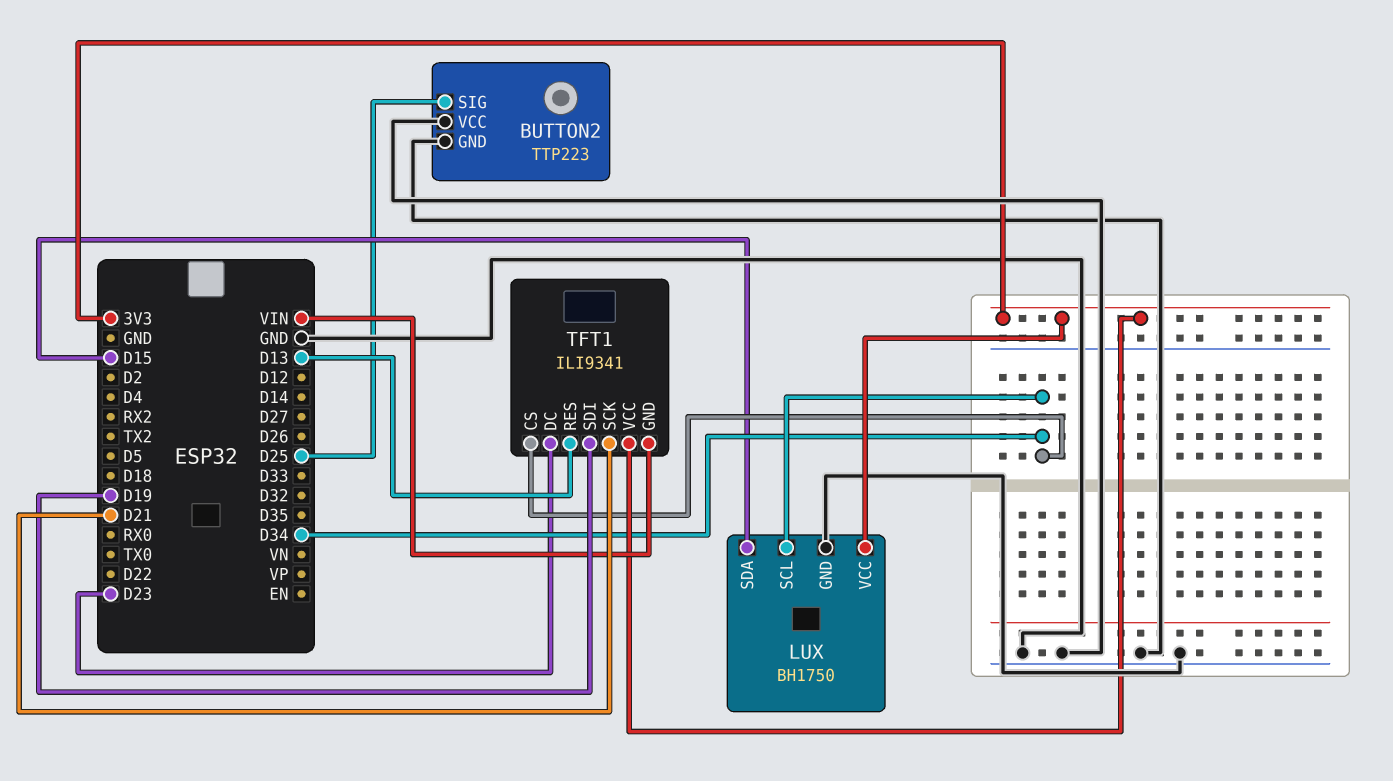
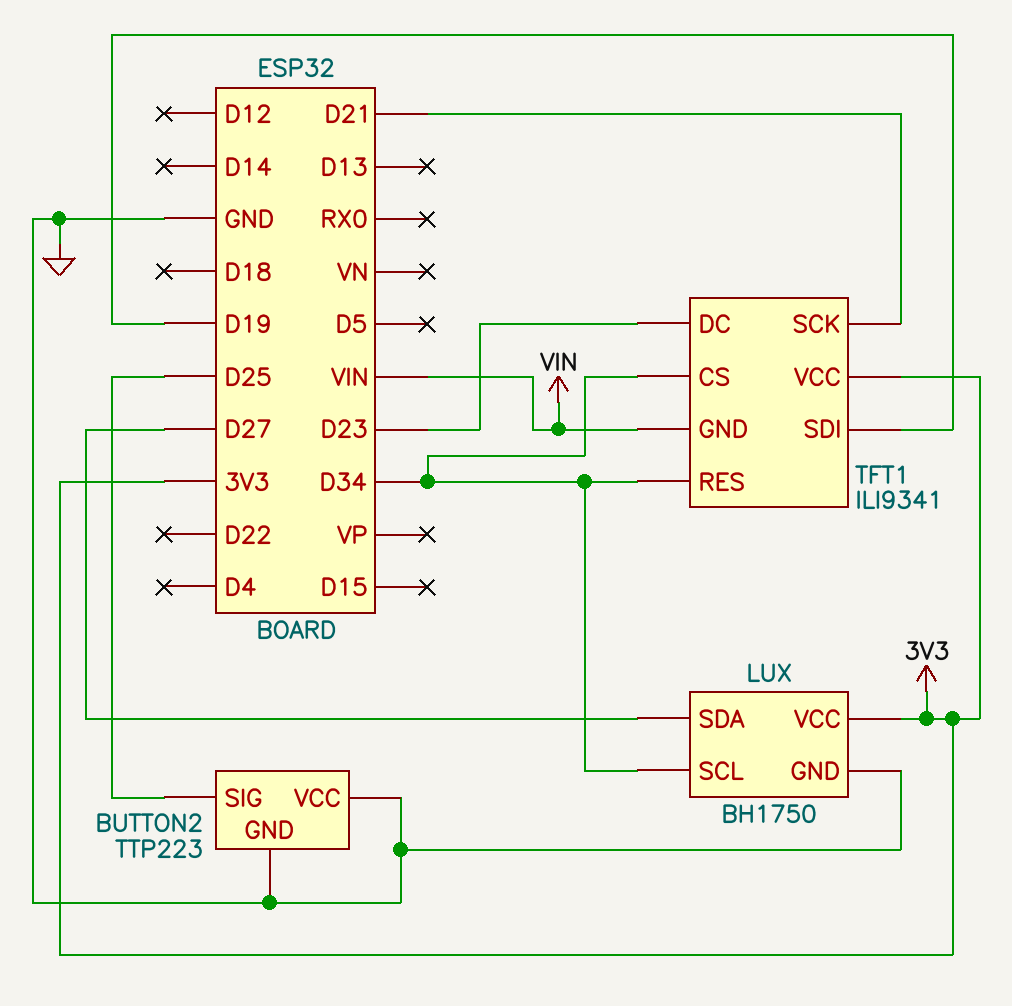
LUX pin SDA: D15 -> D27
TFT1 pin RES: D13 -> D34

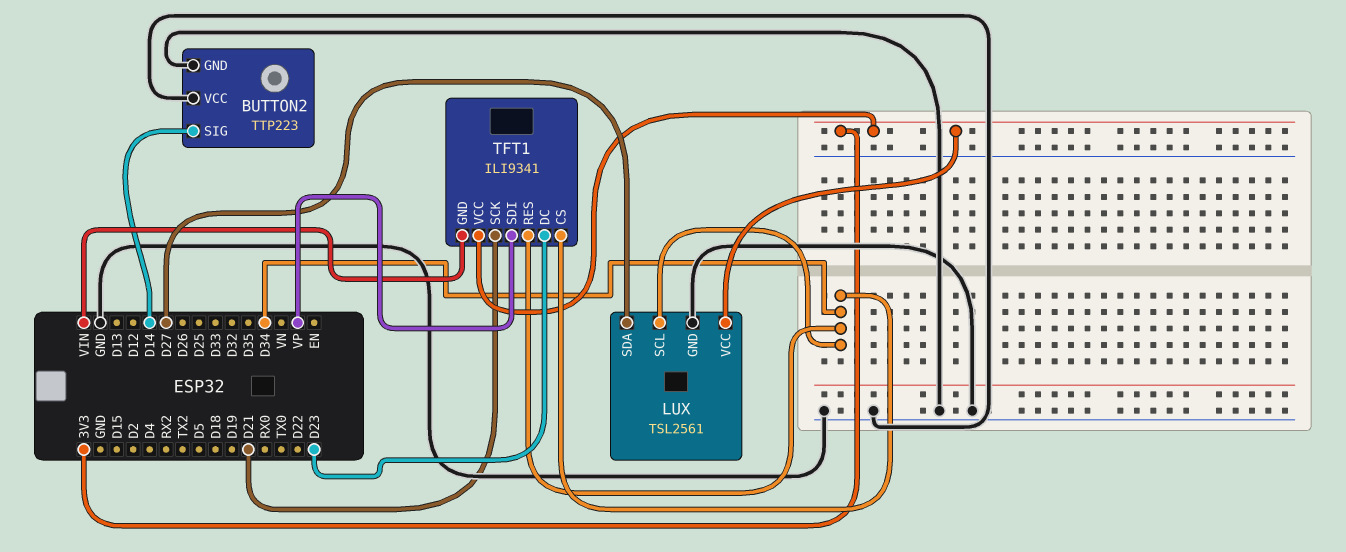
BUTTON2 pin SIG: D25 -> D14
LUX: BH1750 -> TSL2561
TFT1 pin SDI: D19 -> VP

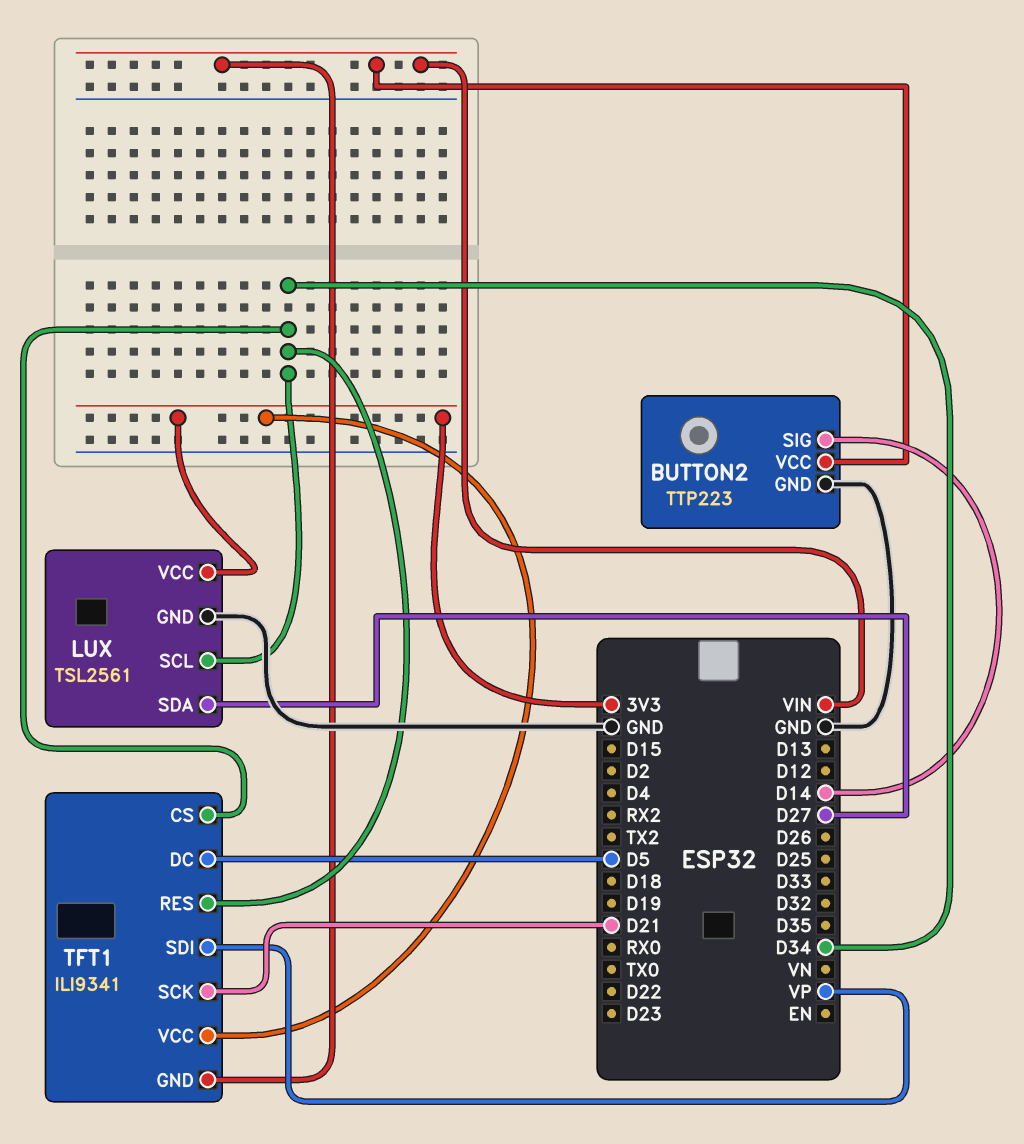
BUTTON2 pin VCC: GND -> VIN
TFT1 pin DC: D23 -> D5

